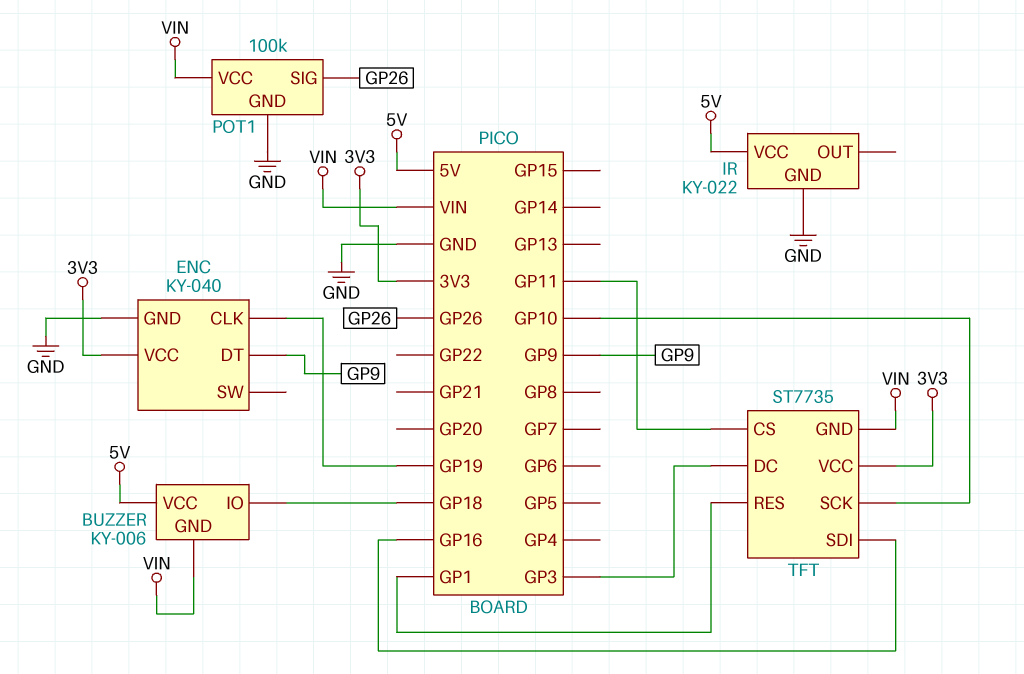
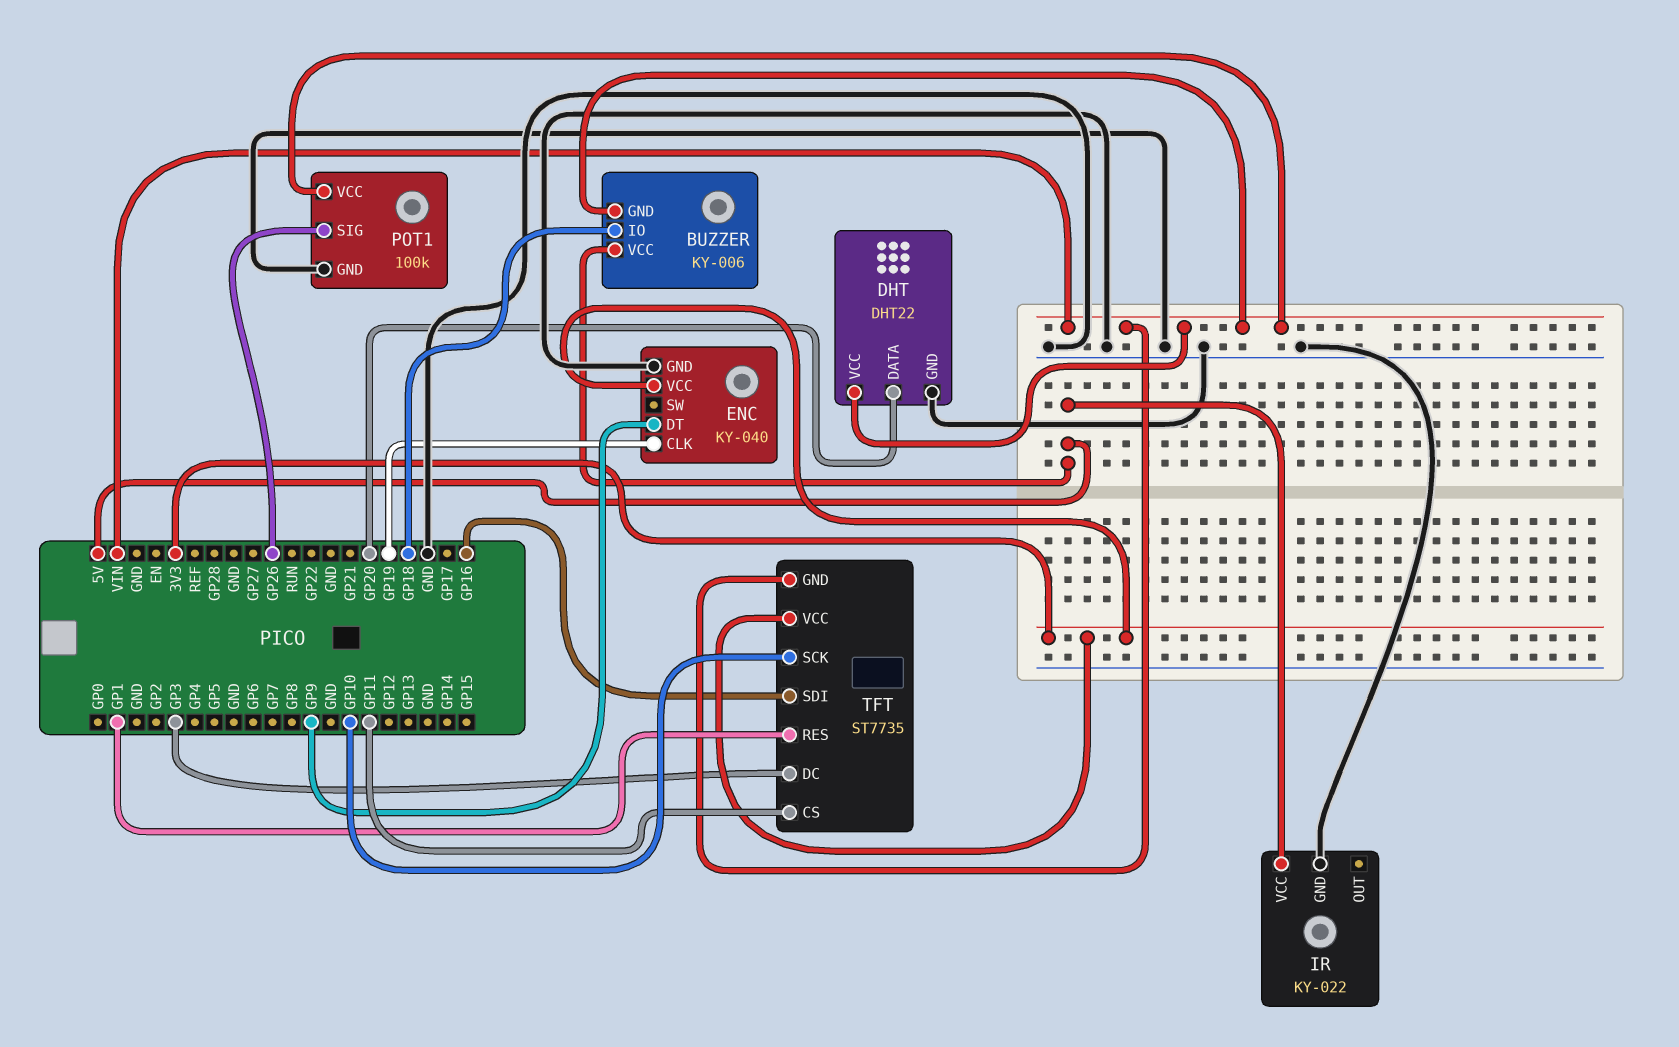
DHT: none -> DHT22
DHT pin DATA: none -> GP20
DHT pin GND: none -> GND
DHT pin VCC: none -> VIN

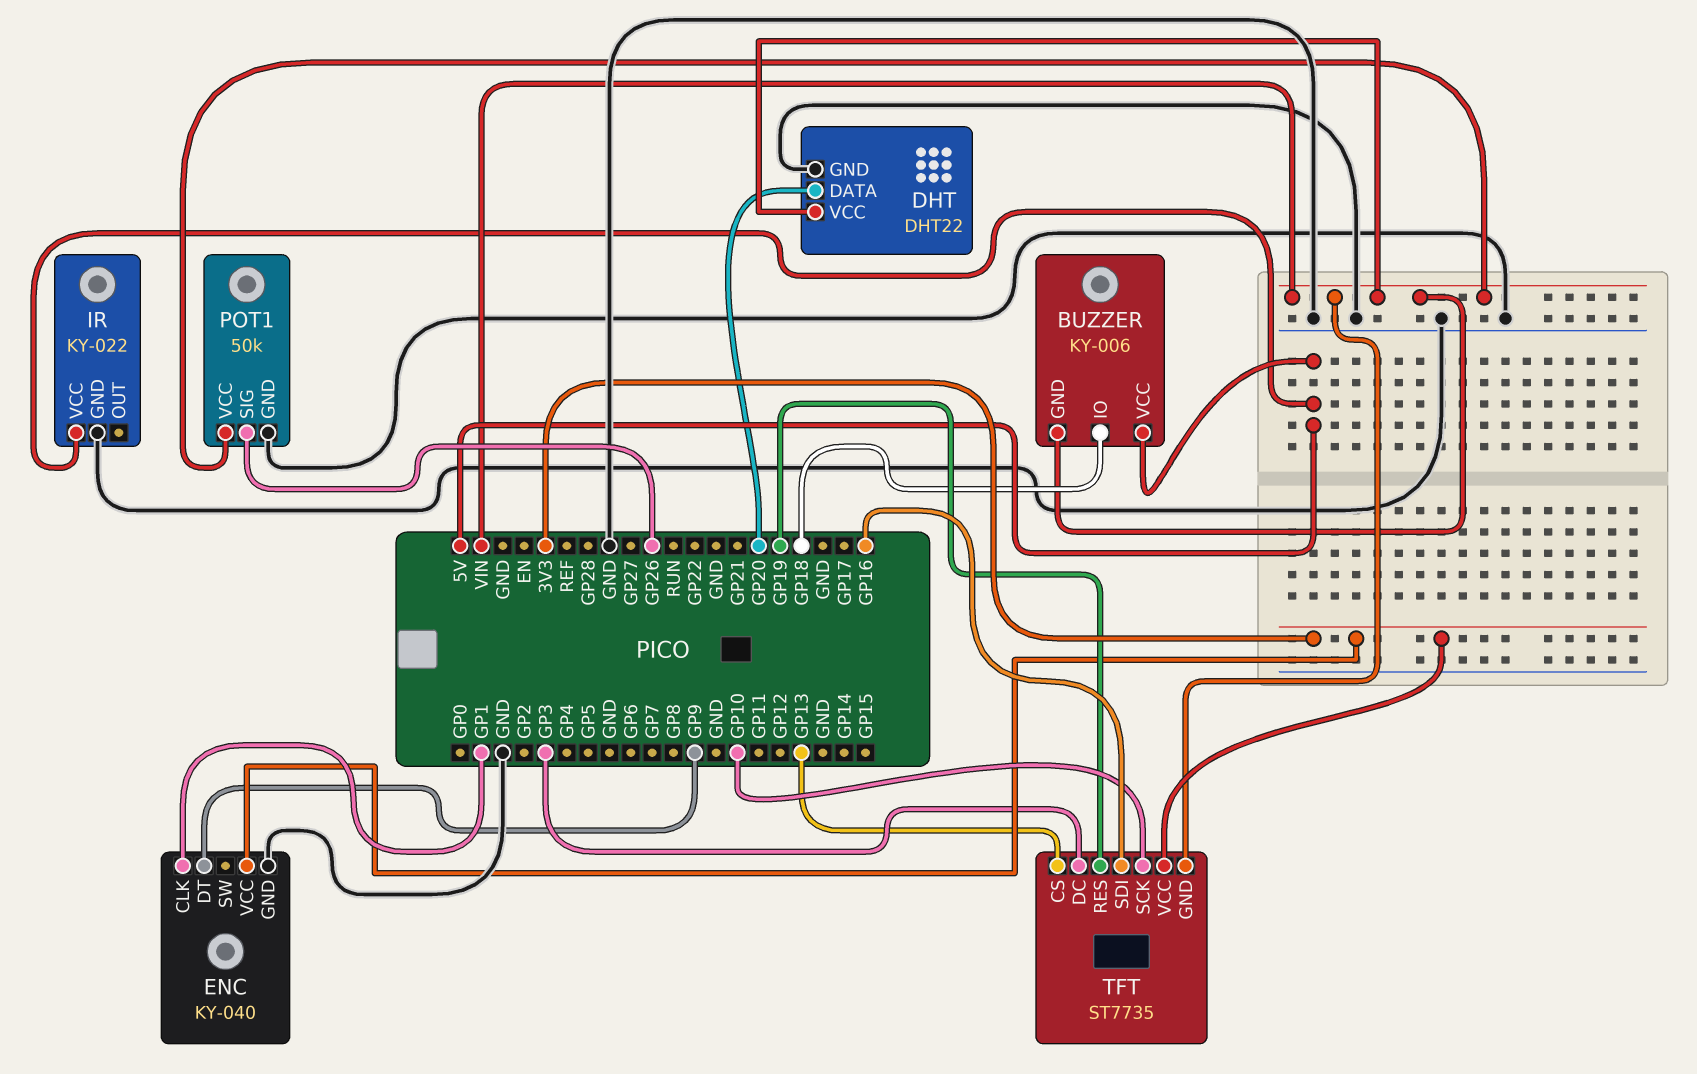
ENC pin CLK: GP19 -> GP1
POT1: 100k -> 50k
TFT pin CS: GP11 -> GP13
TFT pin RES: GP1 -> GP19

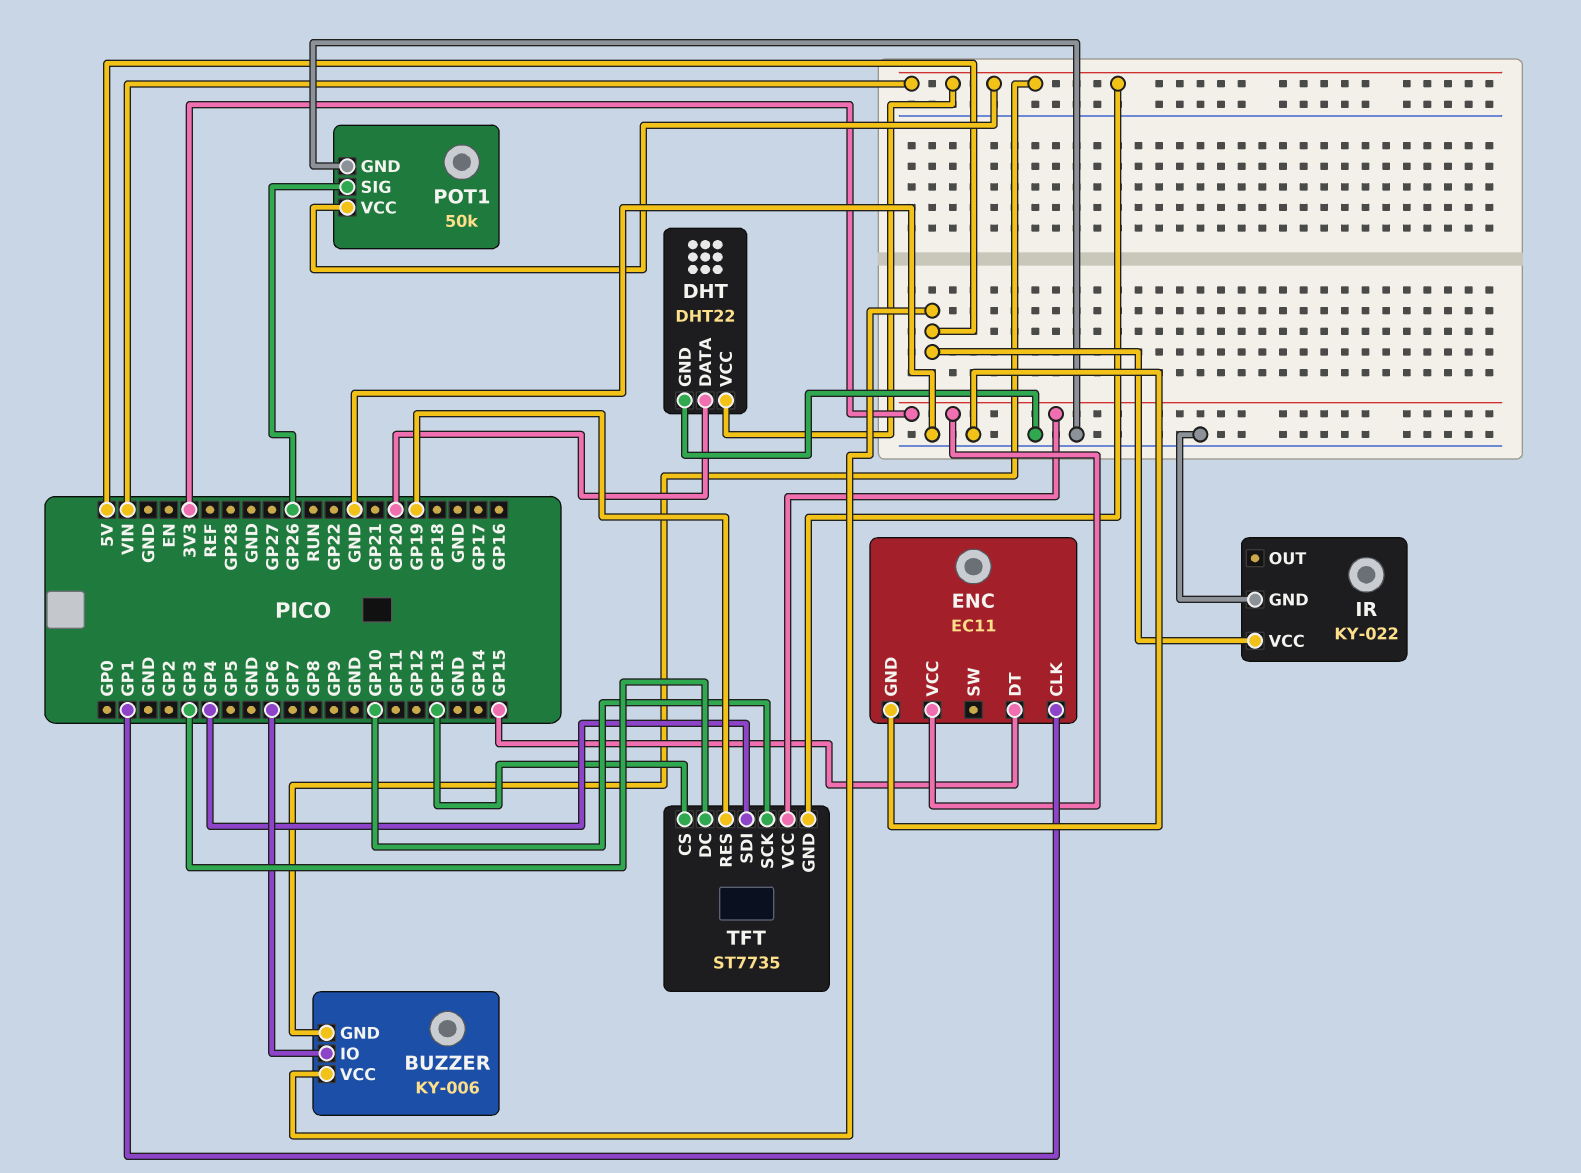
BUZZER pin IO: GP18 -> GP6
ENC: KY-040 -> EC11
ENC pin DT: GP9 -> GP15
TFT pin SDI: GP16 -> GP4

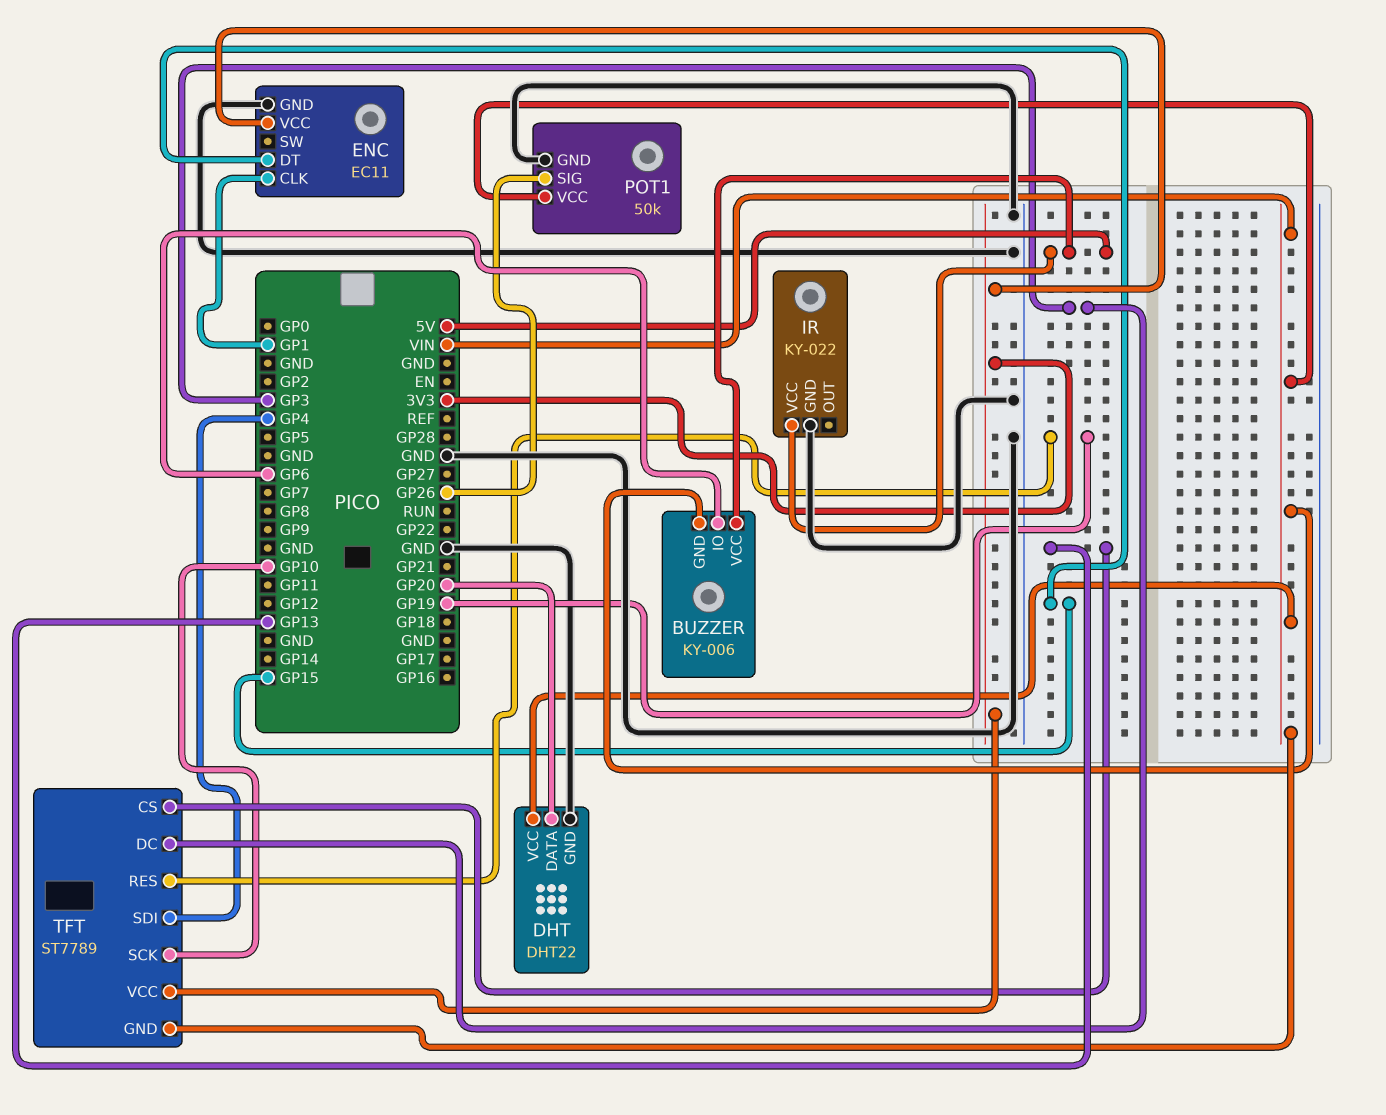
TFT: ST7735 -> ST7789

